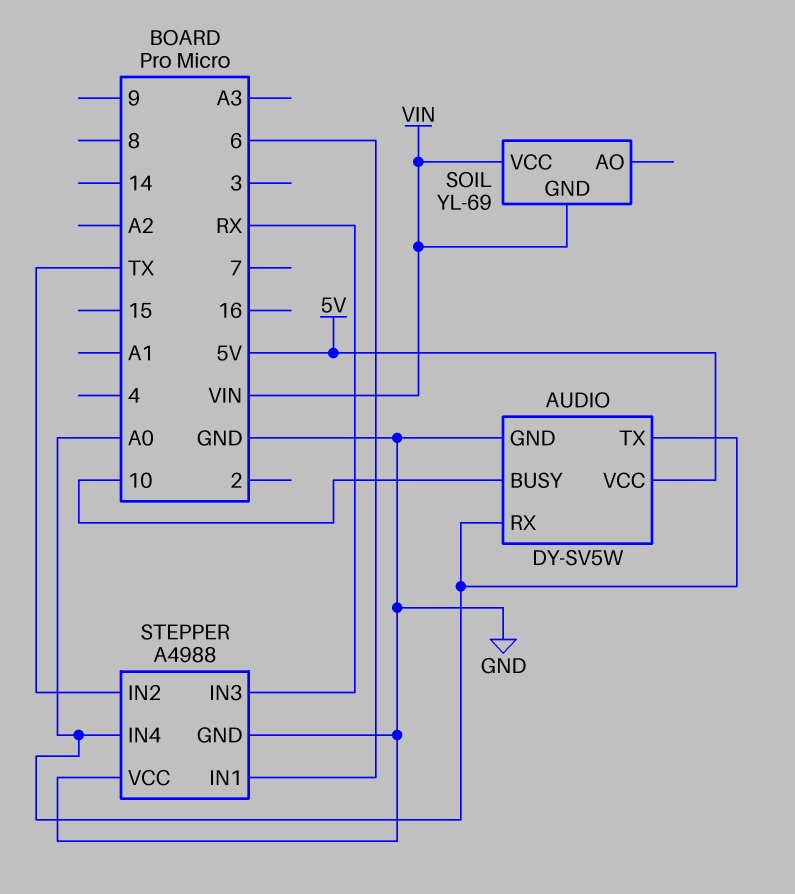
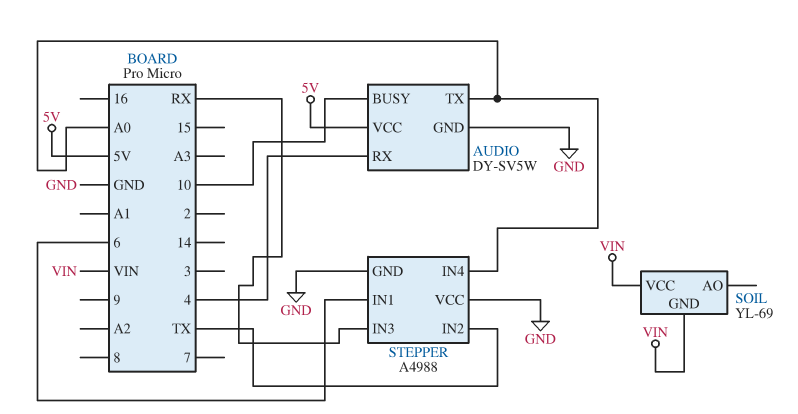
AUDIO pin RX: A0 -> 4

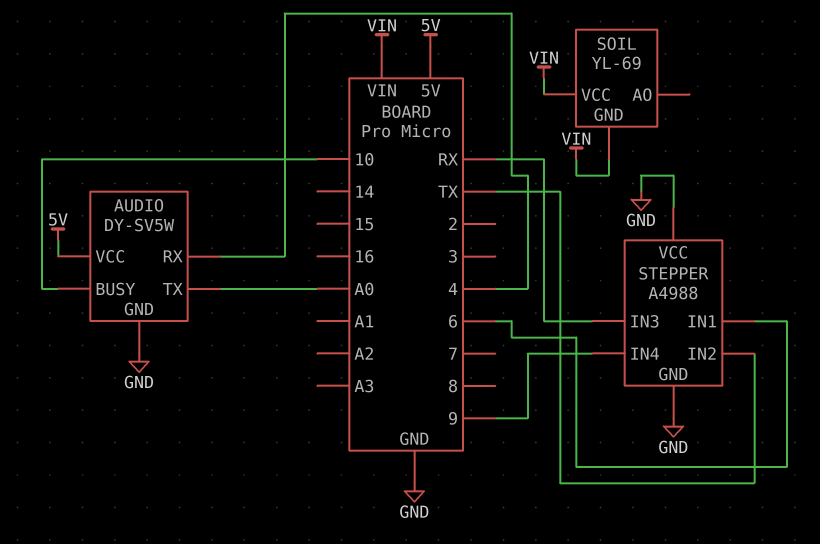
STEPPER pin IN4: A0 -> 9

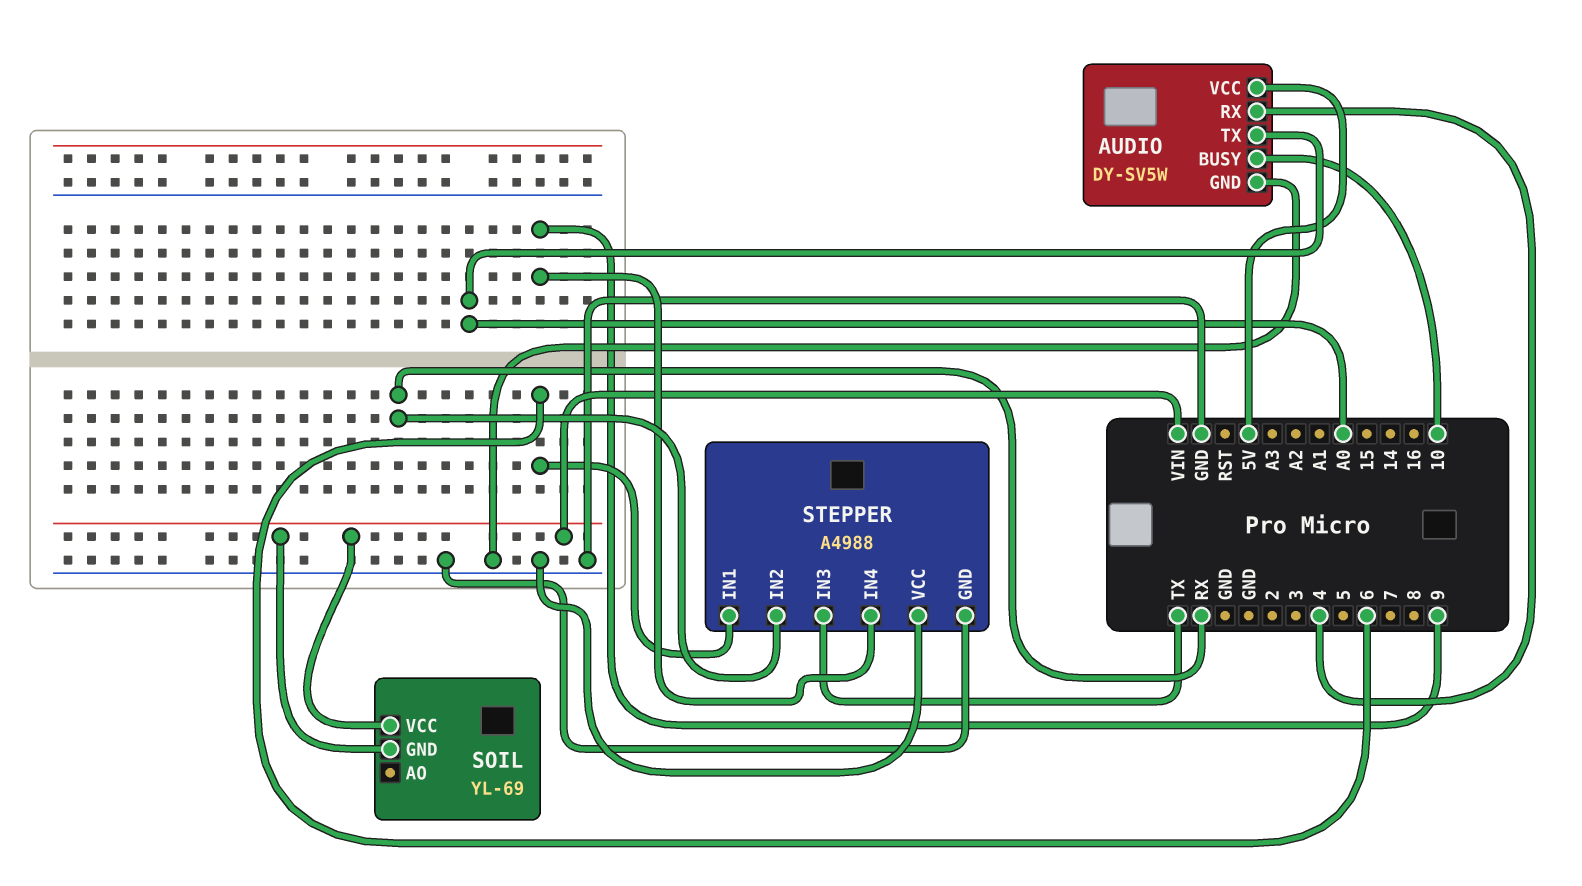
STEPPER pin IN2: TX -> RX
STEPPER pin IN3: RX -> TX

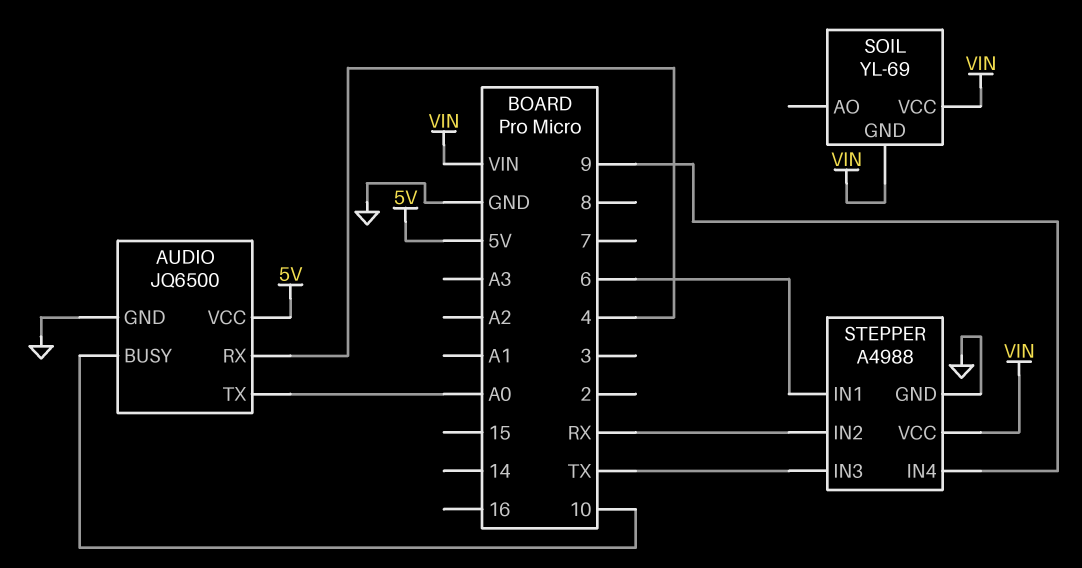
AUDIO: DY-SV5W -> JQ6500
STEPPER pin VCC: GND -> VIN

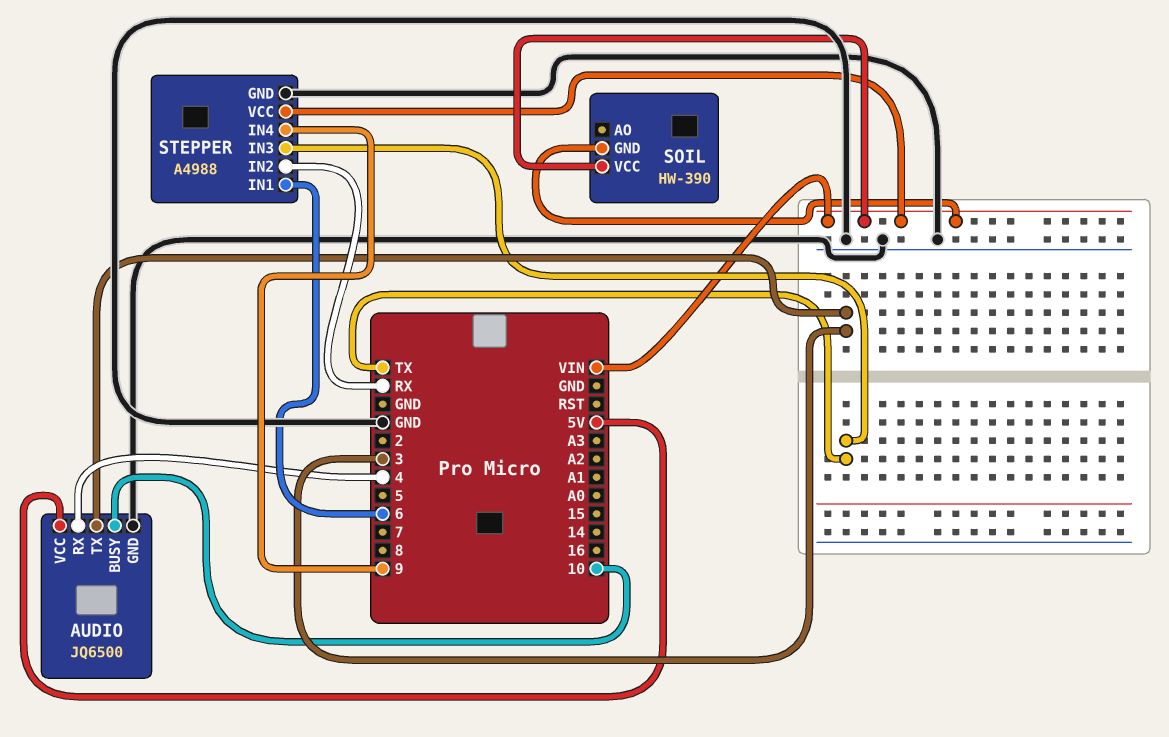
AUDIO pin TX: A0 -> 3
SOIL: YL-69 -> HW-390

